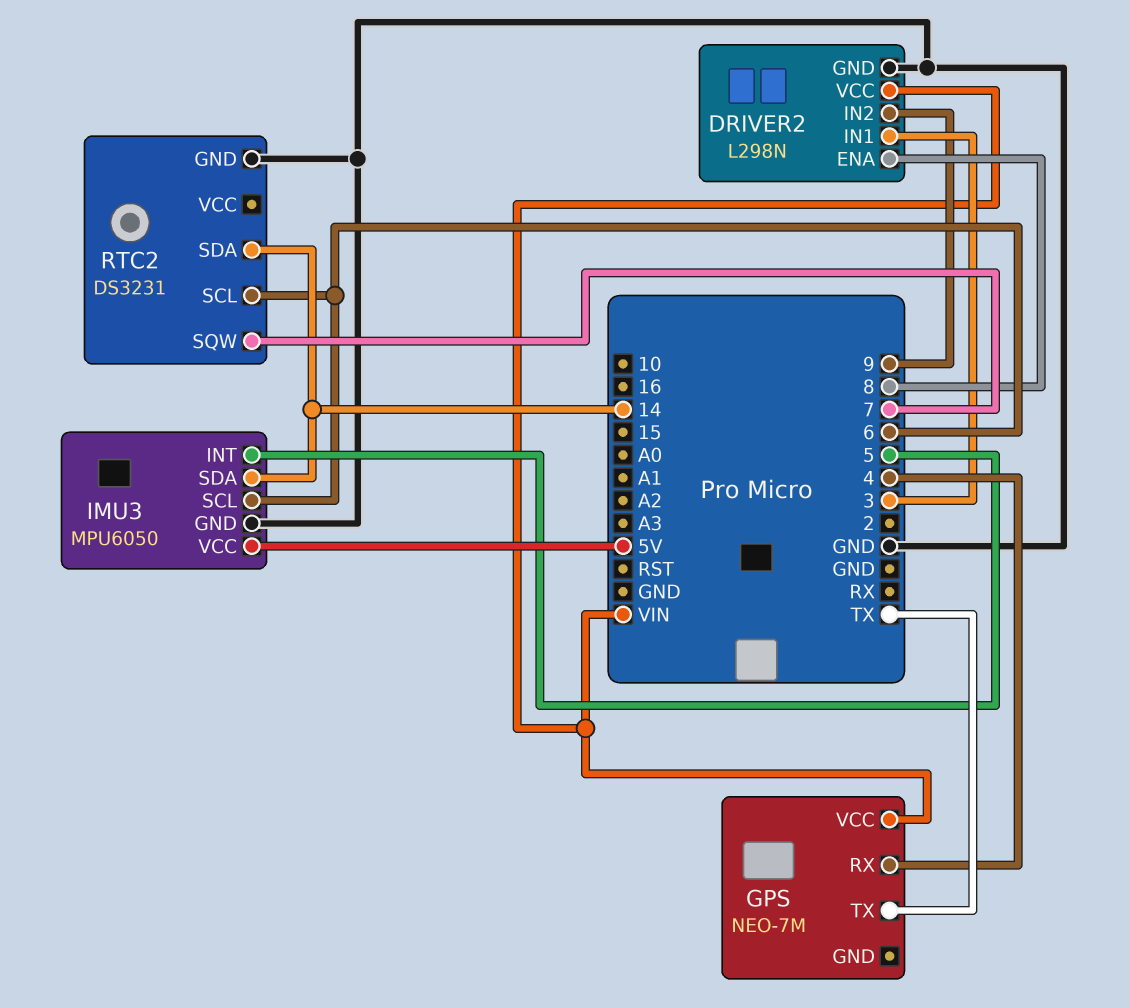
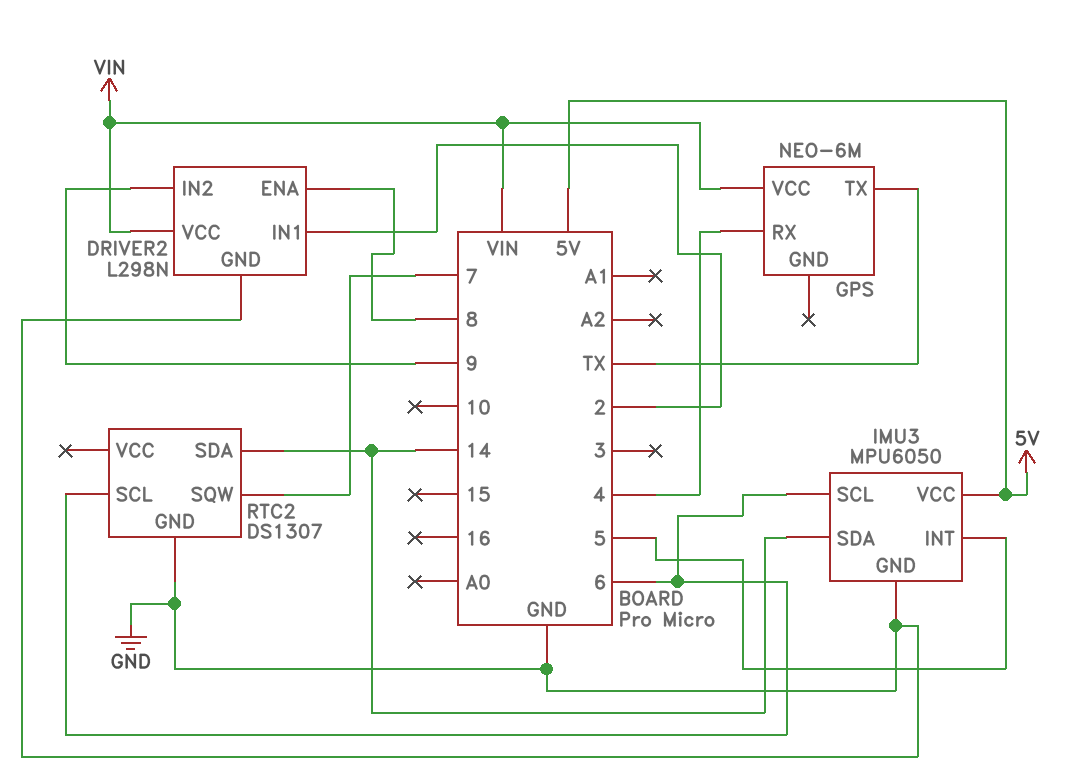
DRIVER2 pin IN1: 3 -> 2
GPS: NEO-7M -> NEO-6M
RTC2: DS3231 -> DS1307

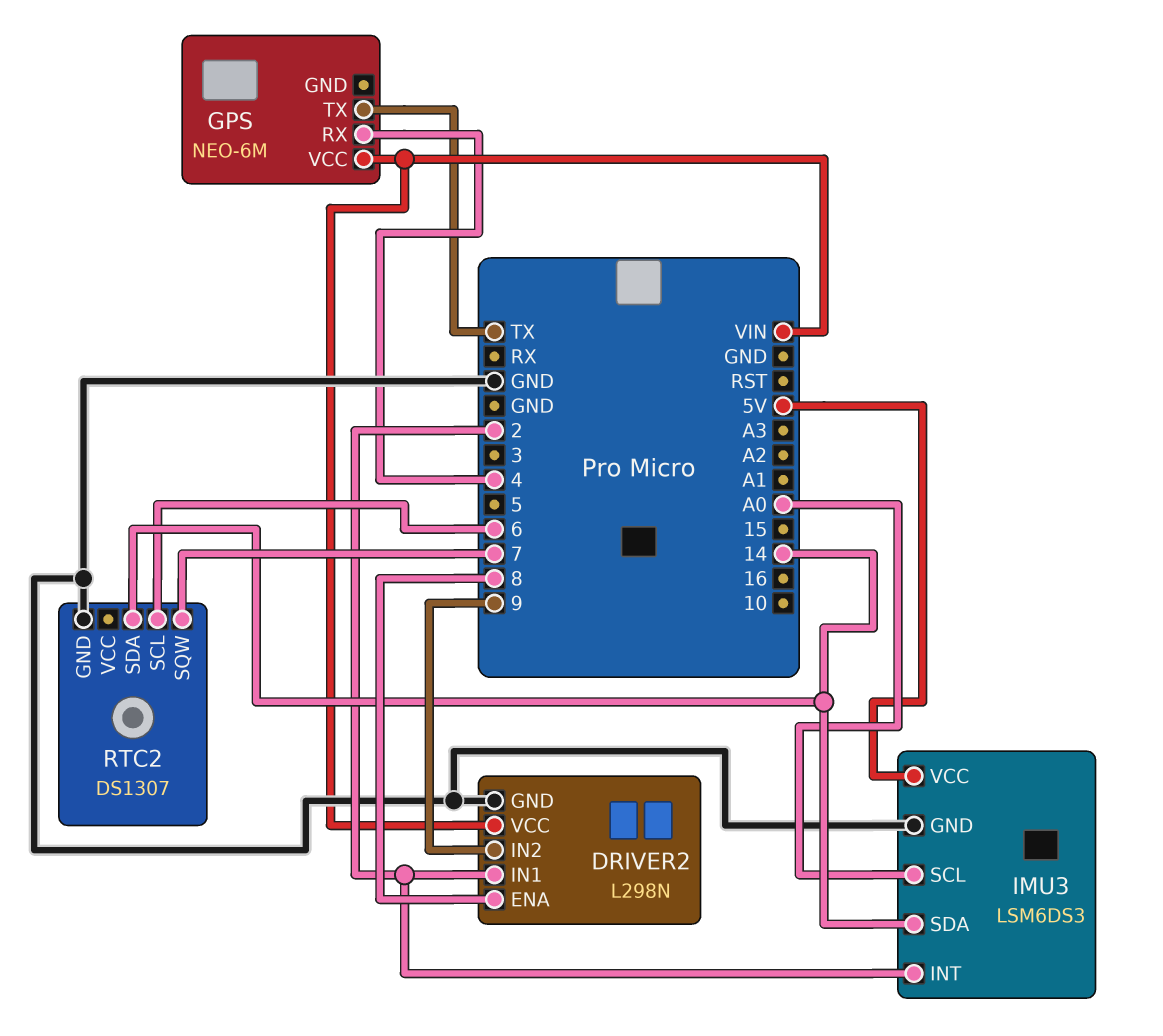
IMU3: MPU6050 -> LSM6DS3
IMU3 pin INT: 5 -> 2
IMU3 pin SCL: 6 -> A0

